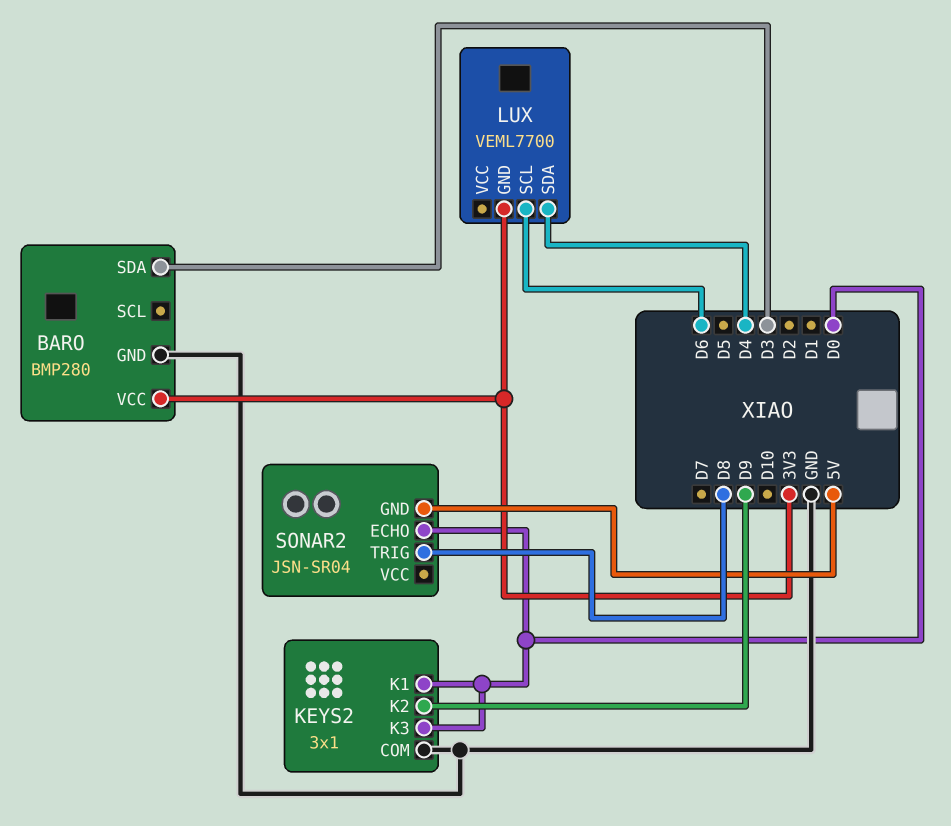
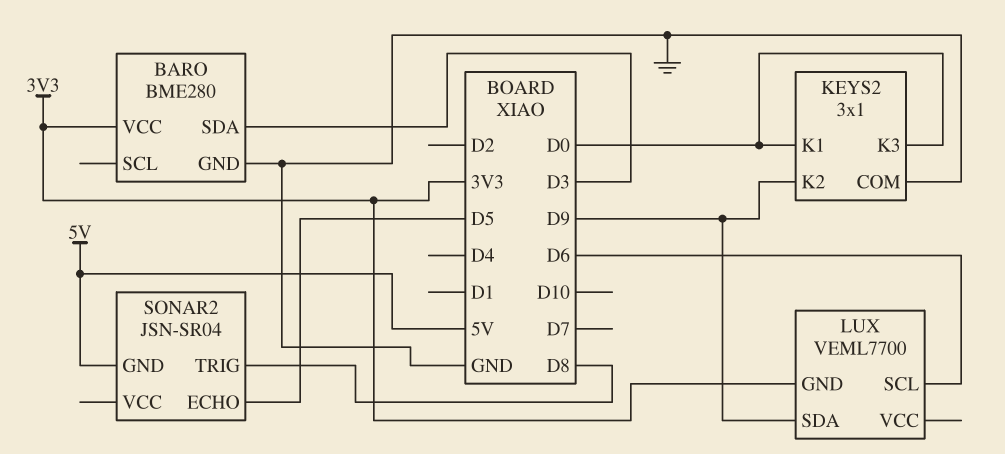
BARO: BMP280 -> BME280
LUX pin SDA: D4 -> D9
SONAR2 pin ECHO: D0 -> D5

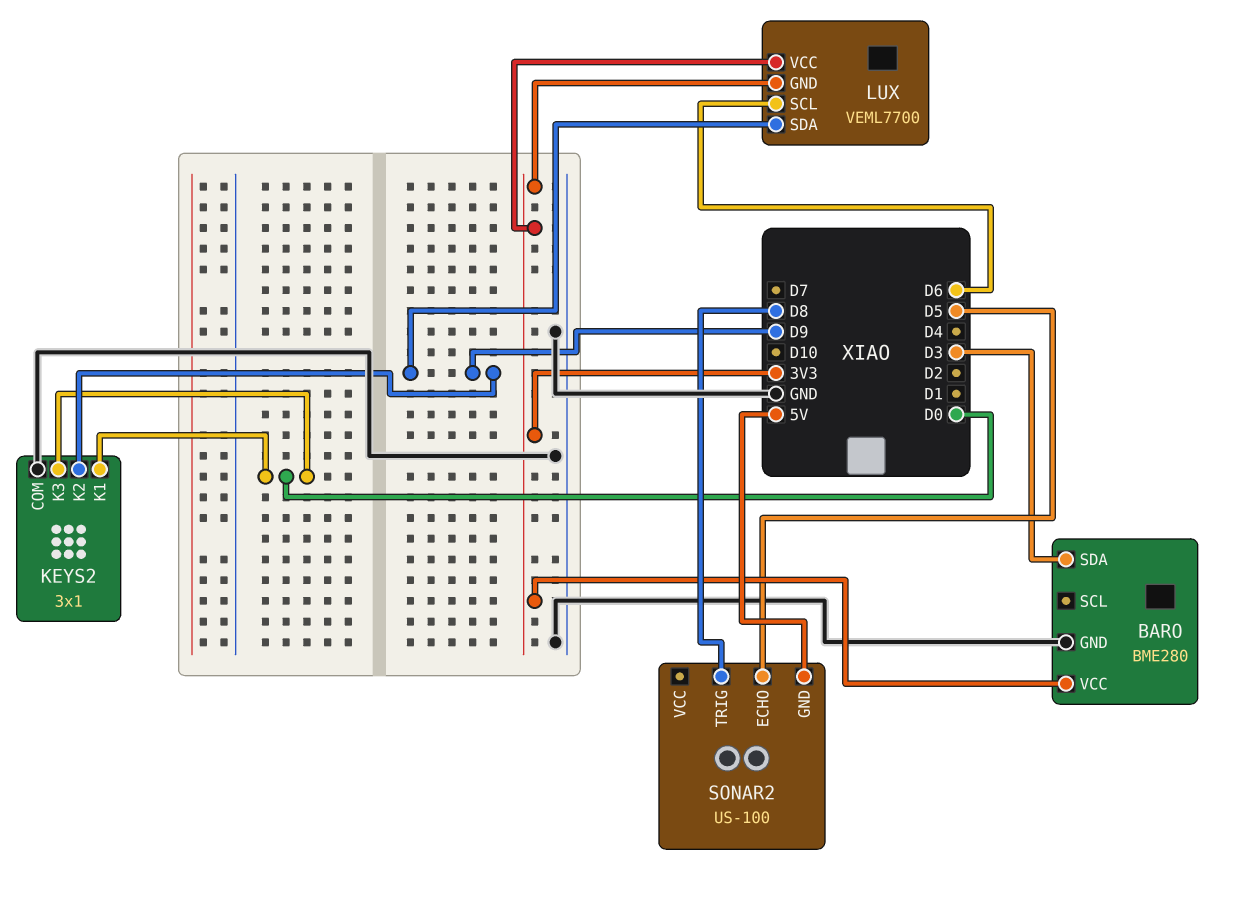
LUX pin VCC: none -> 3V3
SONAR2: JSN-SR04 -> US-100

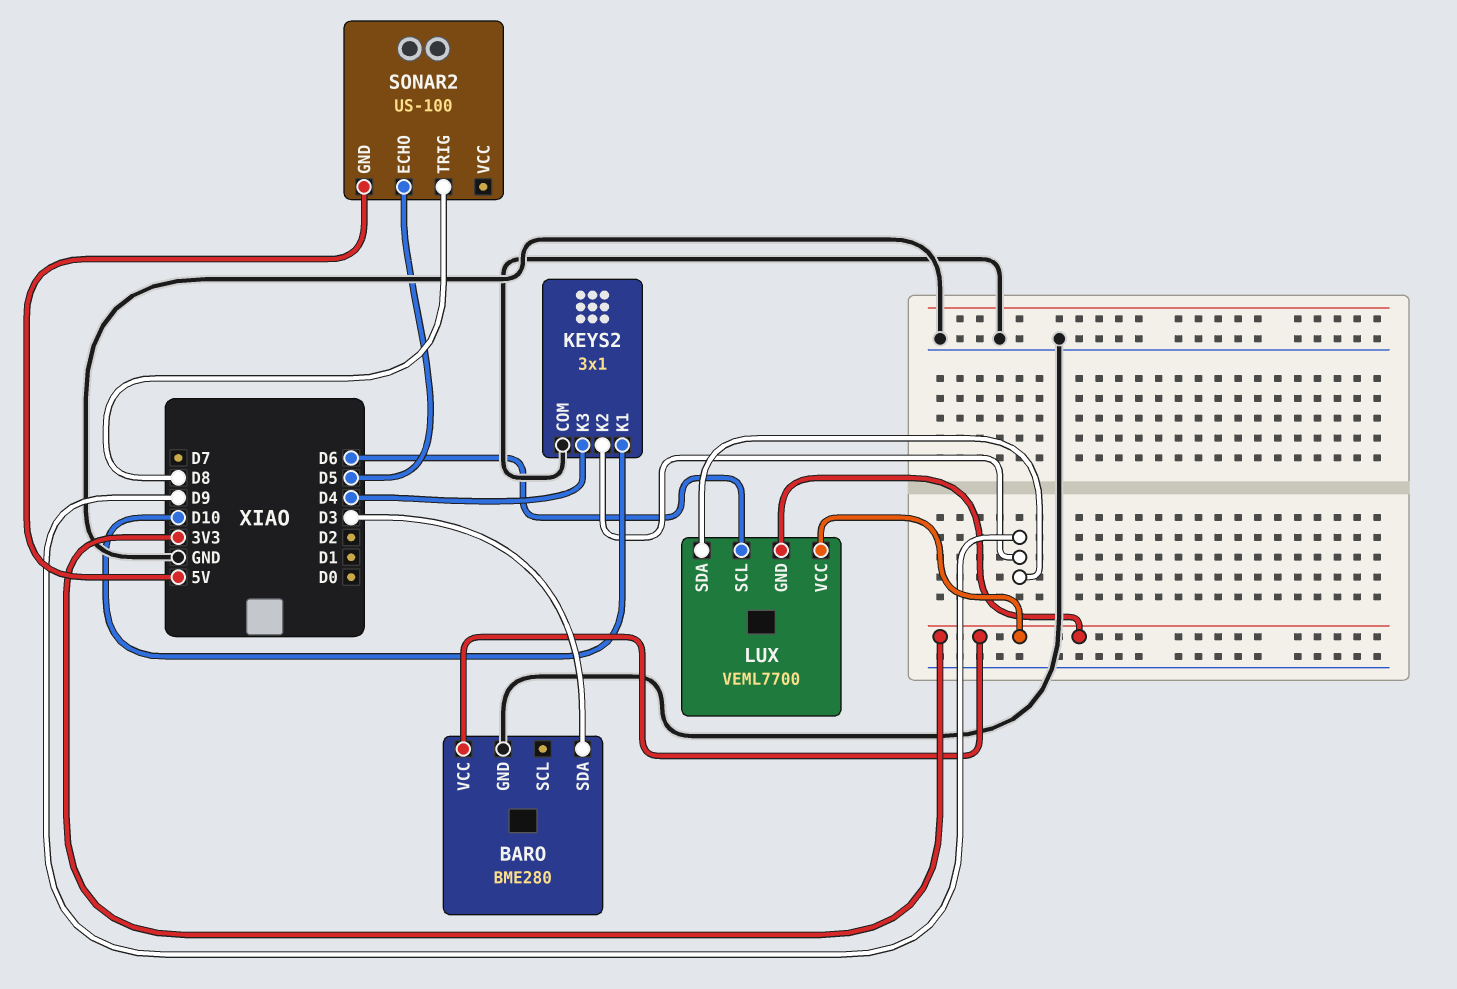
KEYS2 pin K1: D0 -> D10
KEYS2 pin K3: D0 -> D4

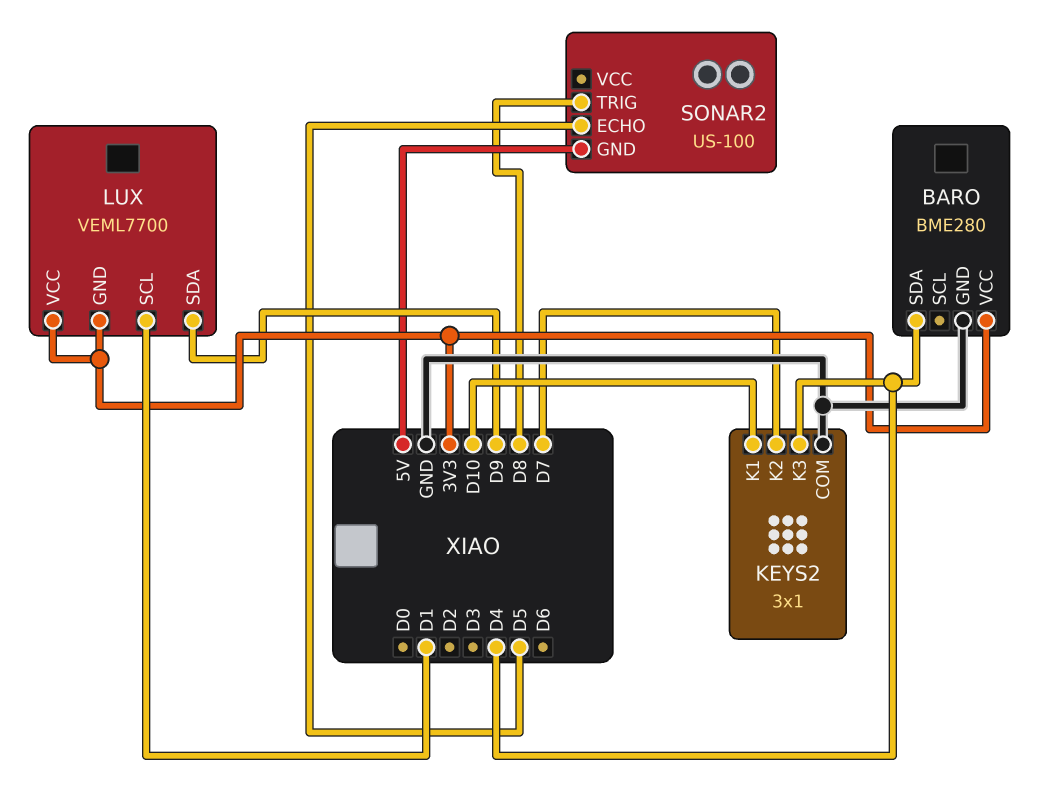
BARO pin SDA: D3 -> D4
KEYS2 pin K2: D9 -> D7
LUX pin SCL: D6 -> D1

